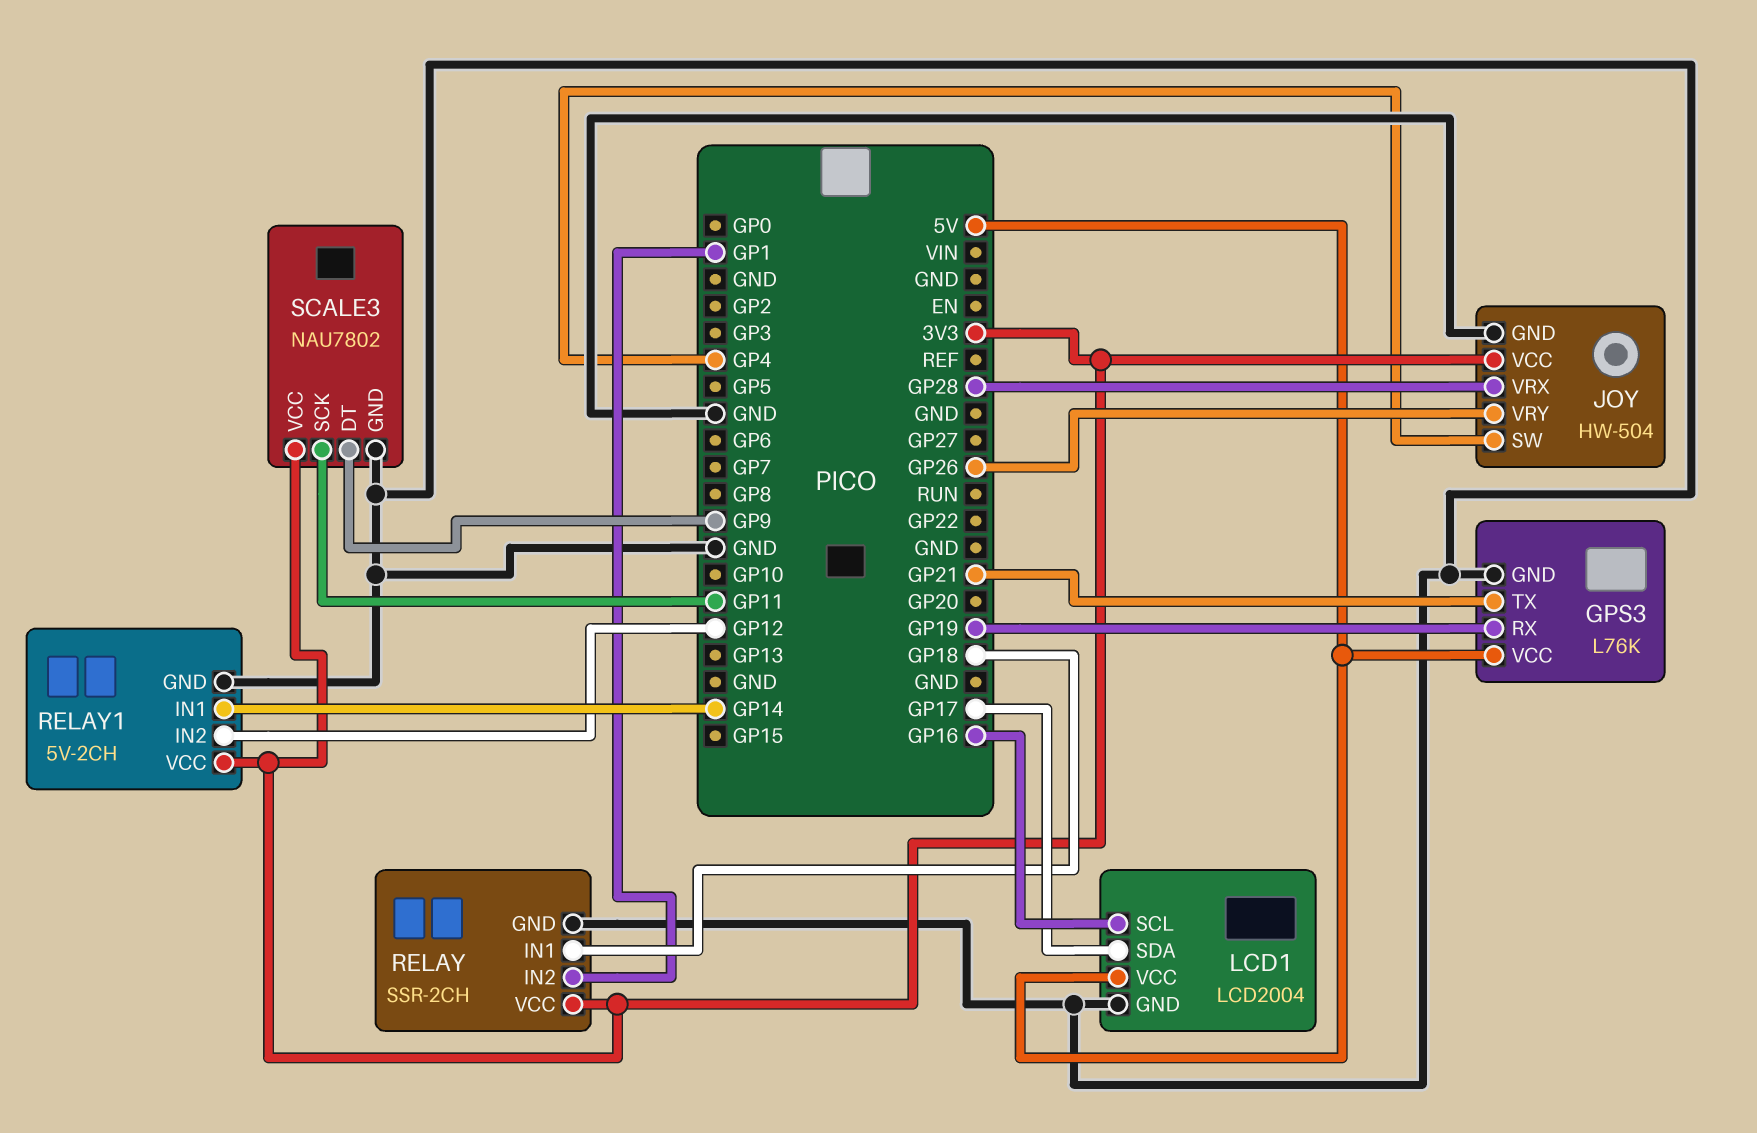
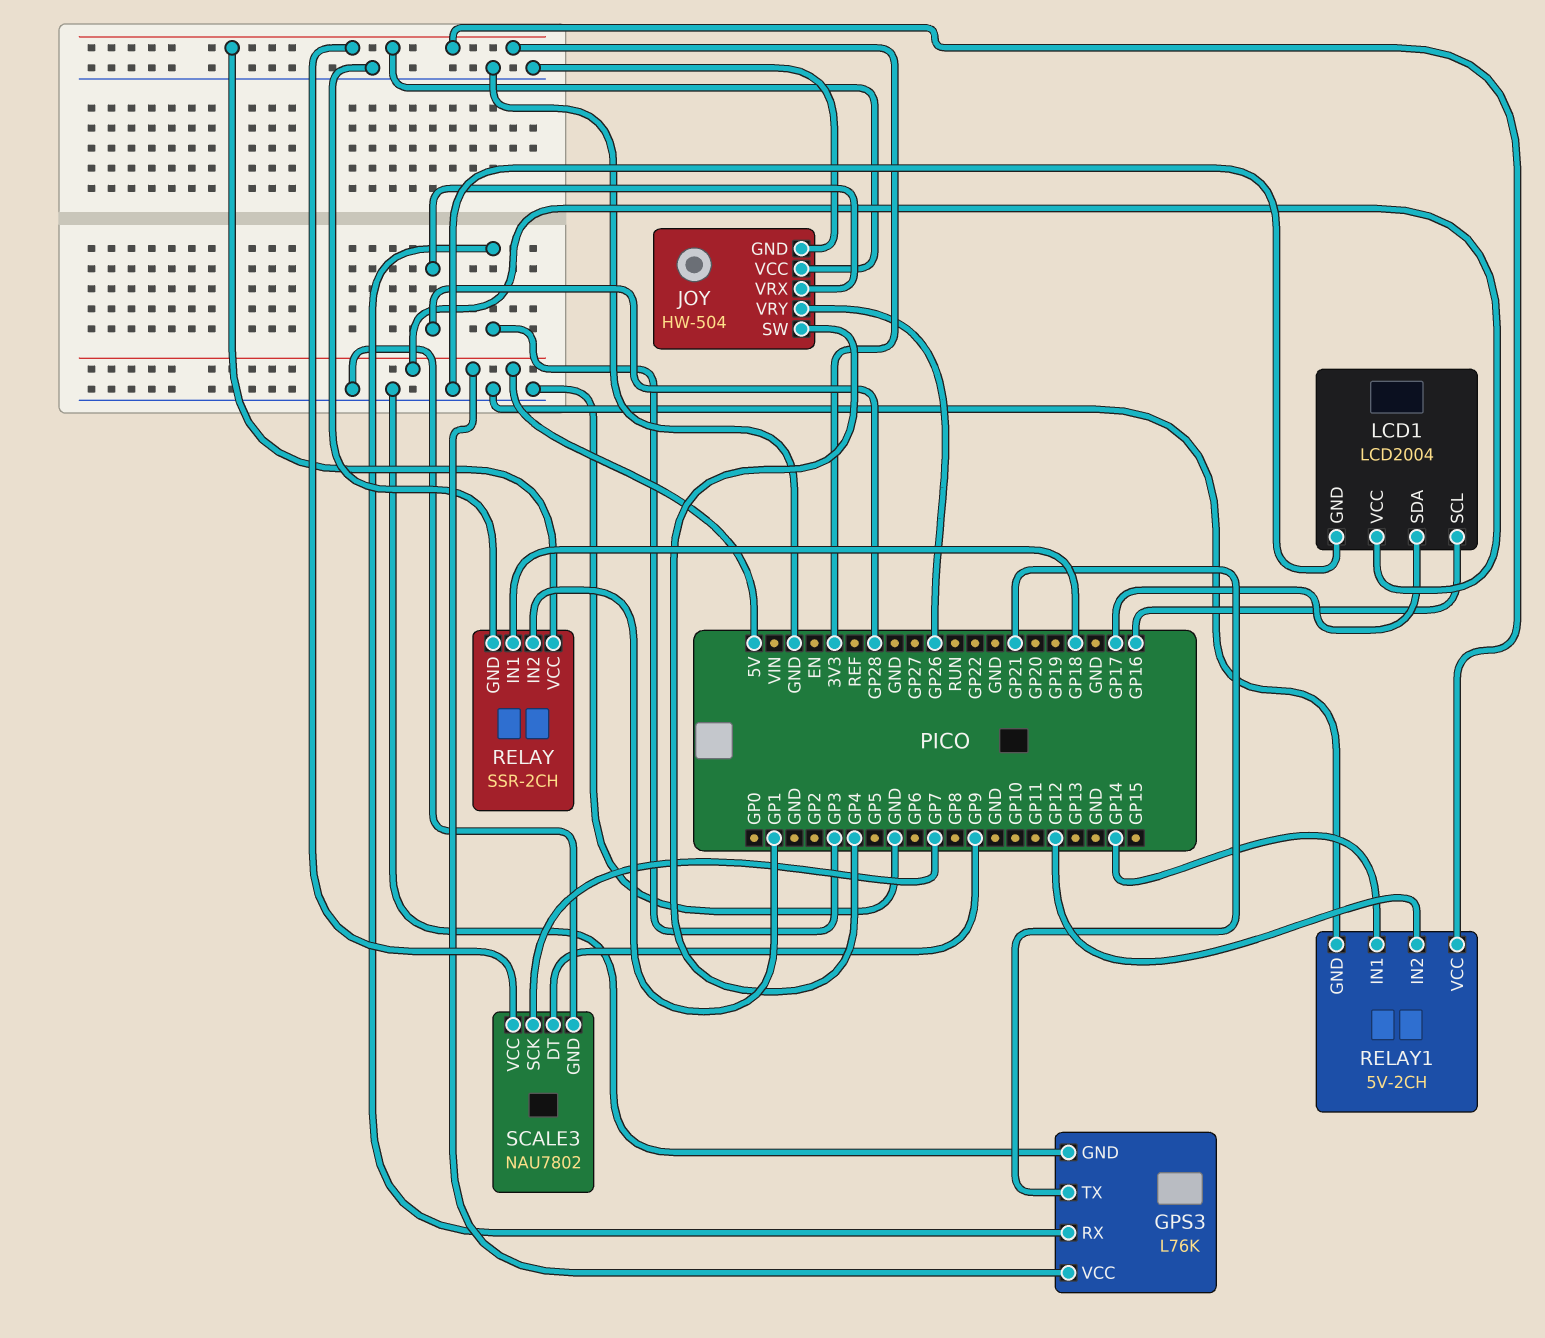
GPS3 pin RX: GP19 -> GP3
SCALE3 pin SCK: GP11 -> GP7

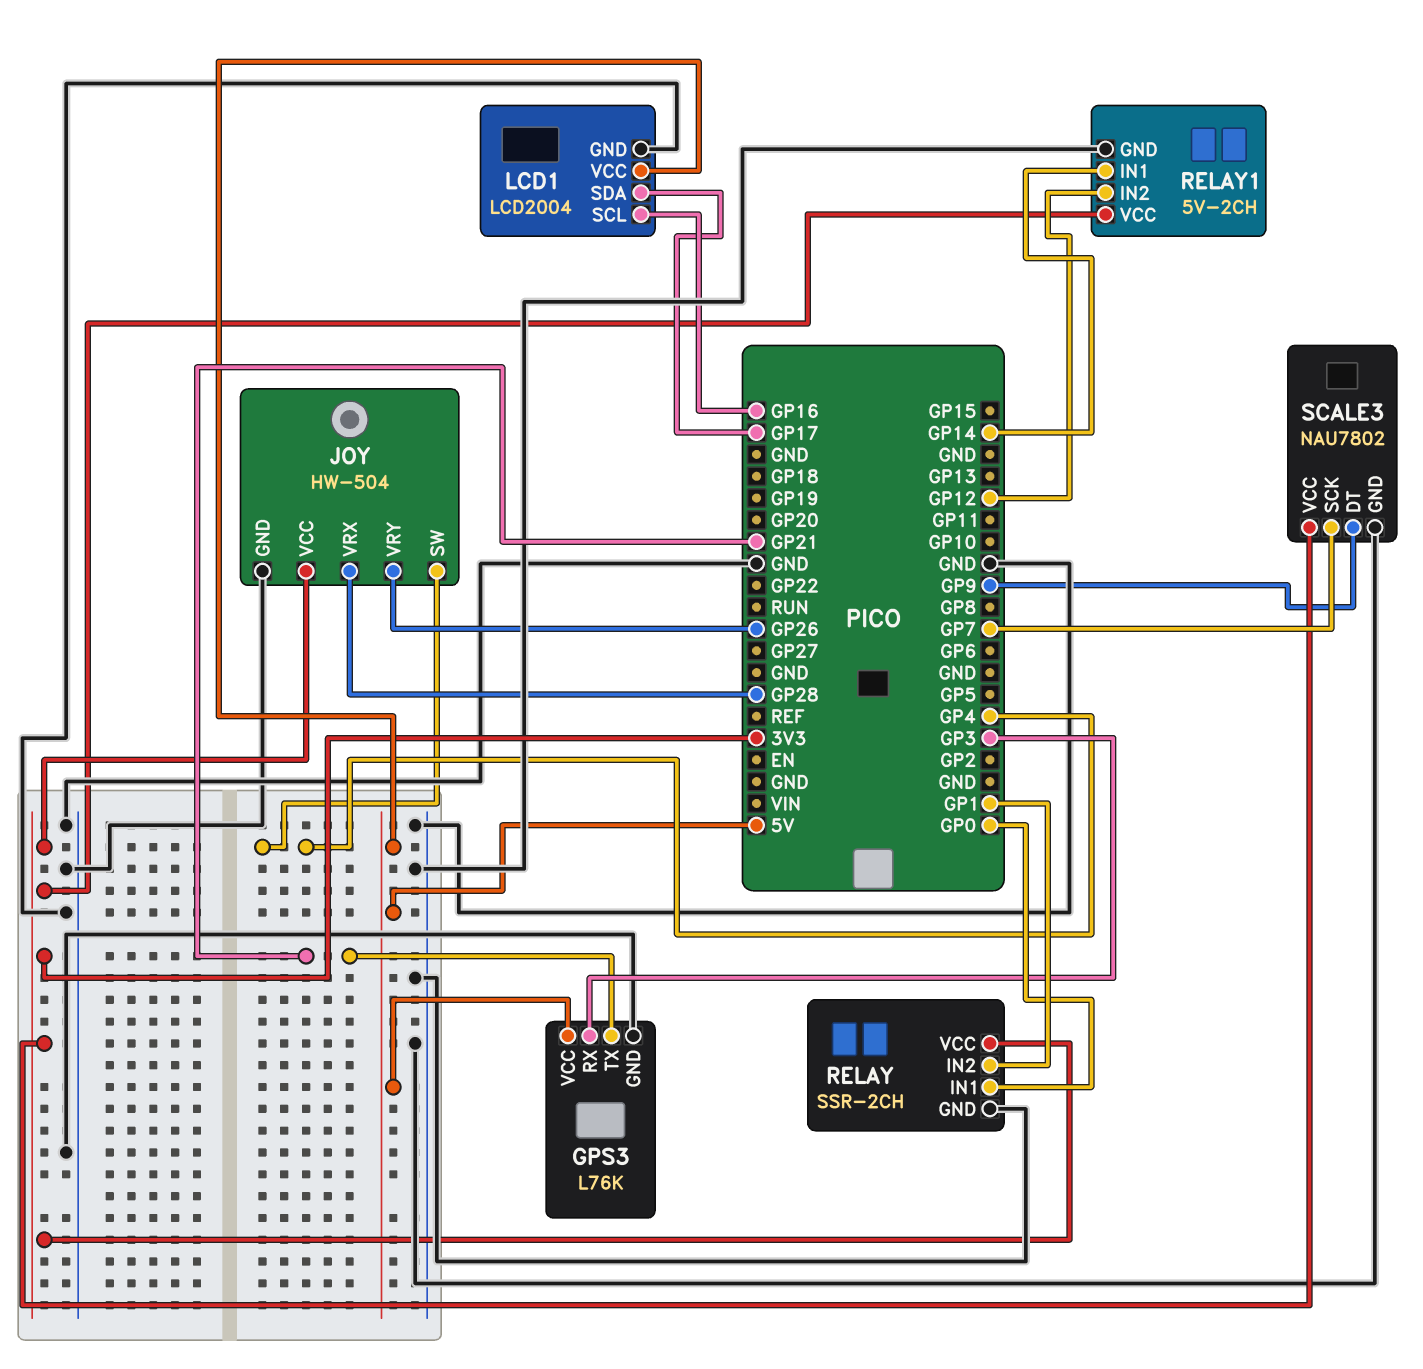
RELAY pin IN1: GP18 -> GP0

